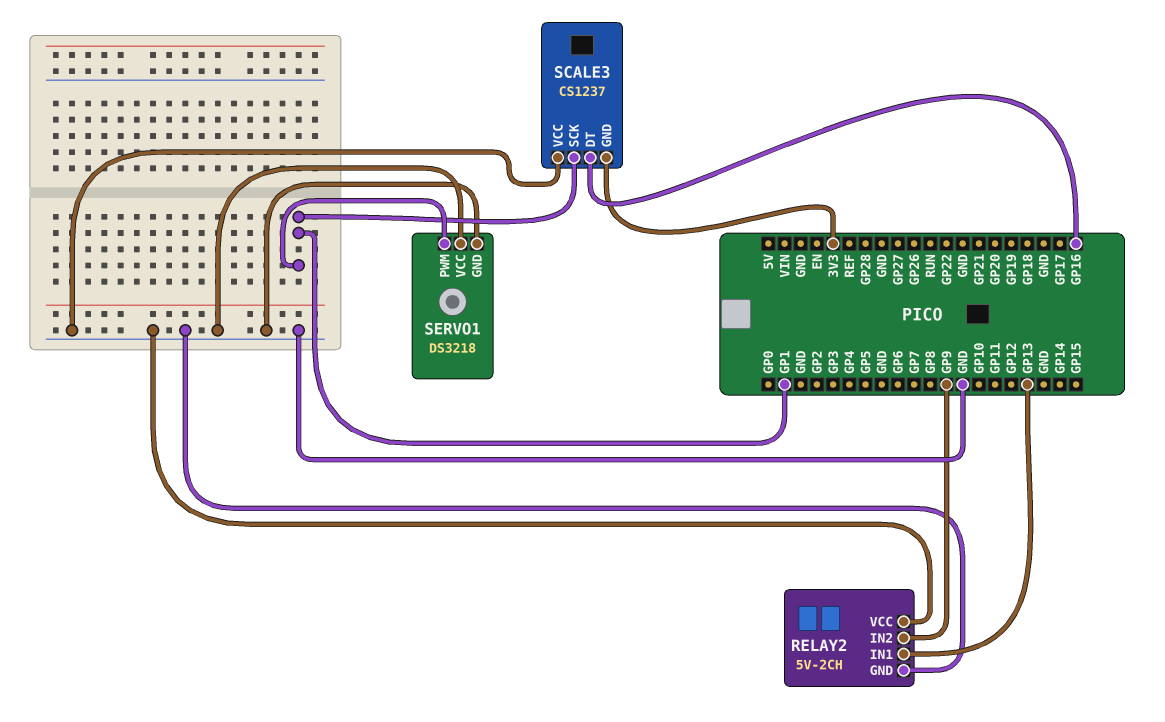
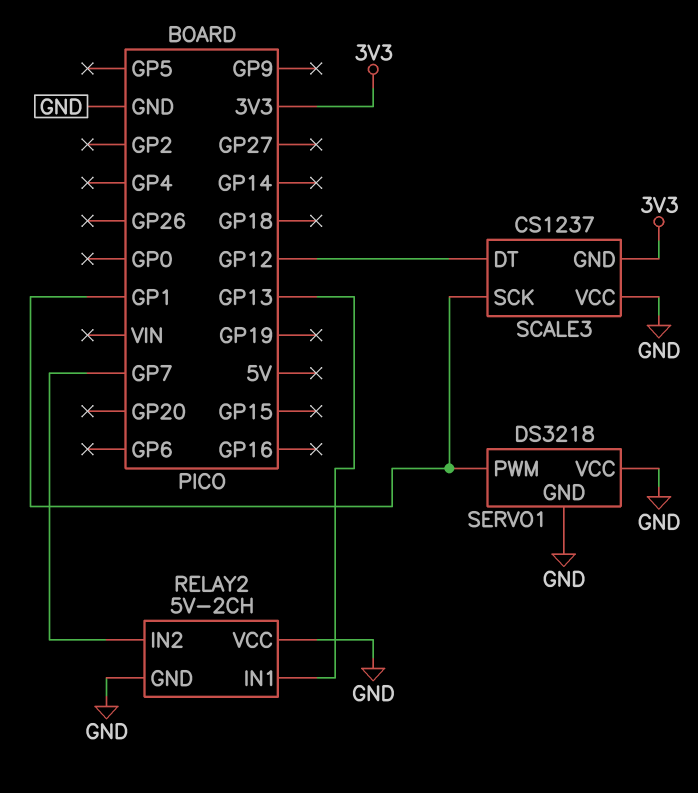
RELAY2 pin IN2: GP9 -> GP7
SCALE3 pin DT: GP16 -> GP12

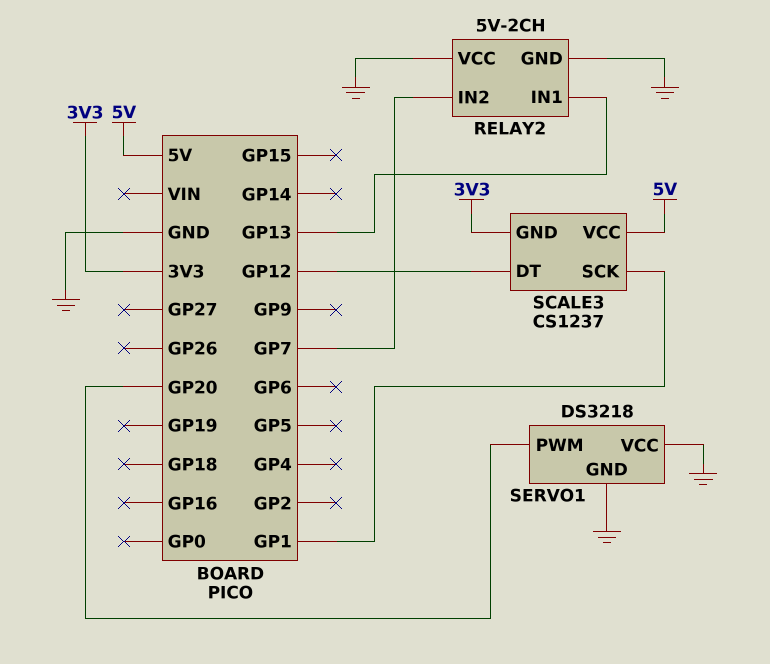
SCALE3 pin VCC: GND -> 5V
SERVO1 pin PWM: GP1 -> GP20

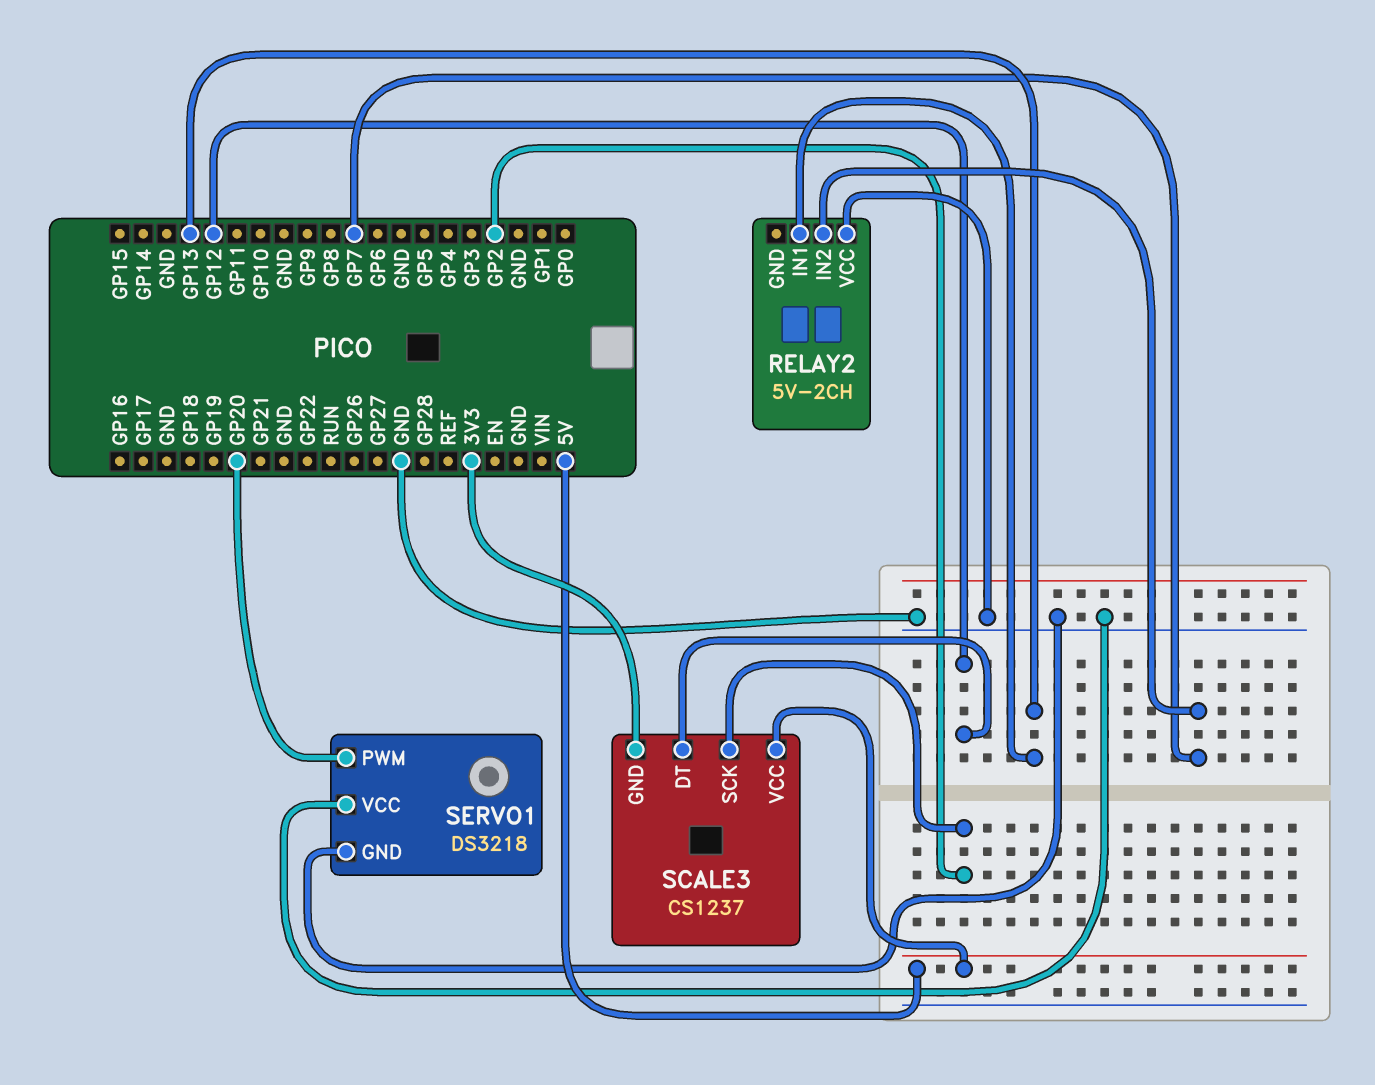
RELAY2 pin GND: GND -> none
SCALE3 pin SCK: GP1 -> GP2

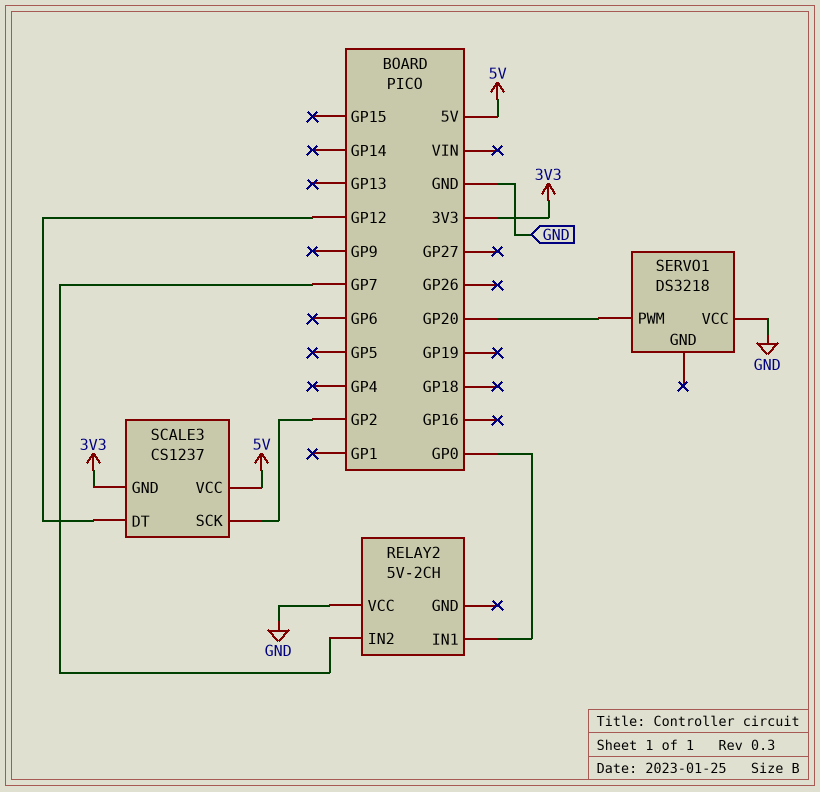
RELAY2 pin IN1: GP13 -> GP0
SERVO1 pin GND: GND -> none

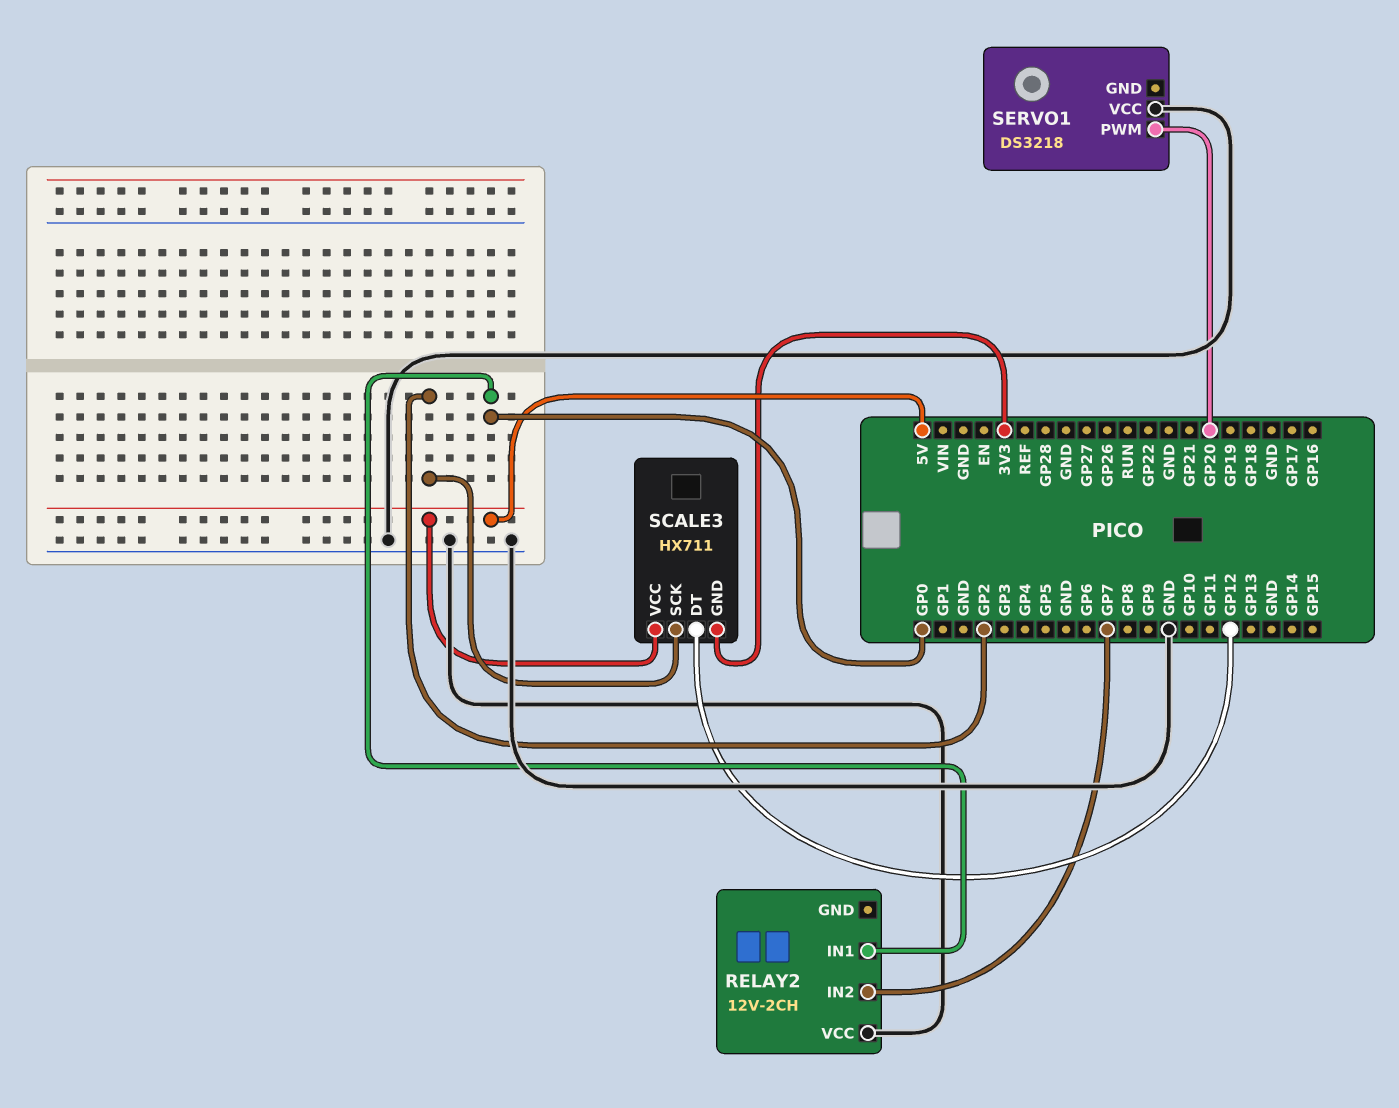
RELAY2: 5V-2CH -> 12V-2CH
SCALE3: CS1237 -> HX711

